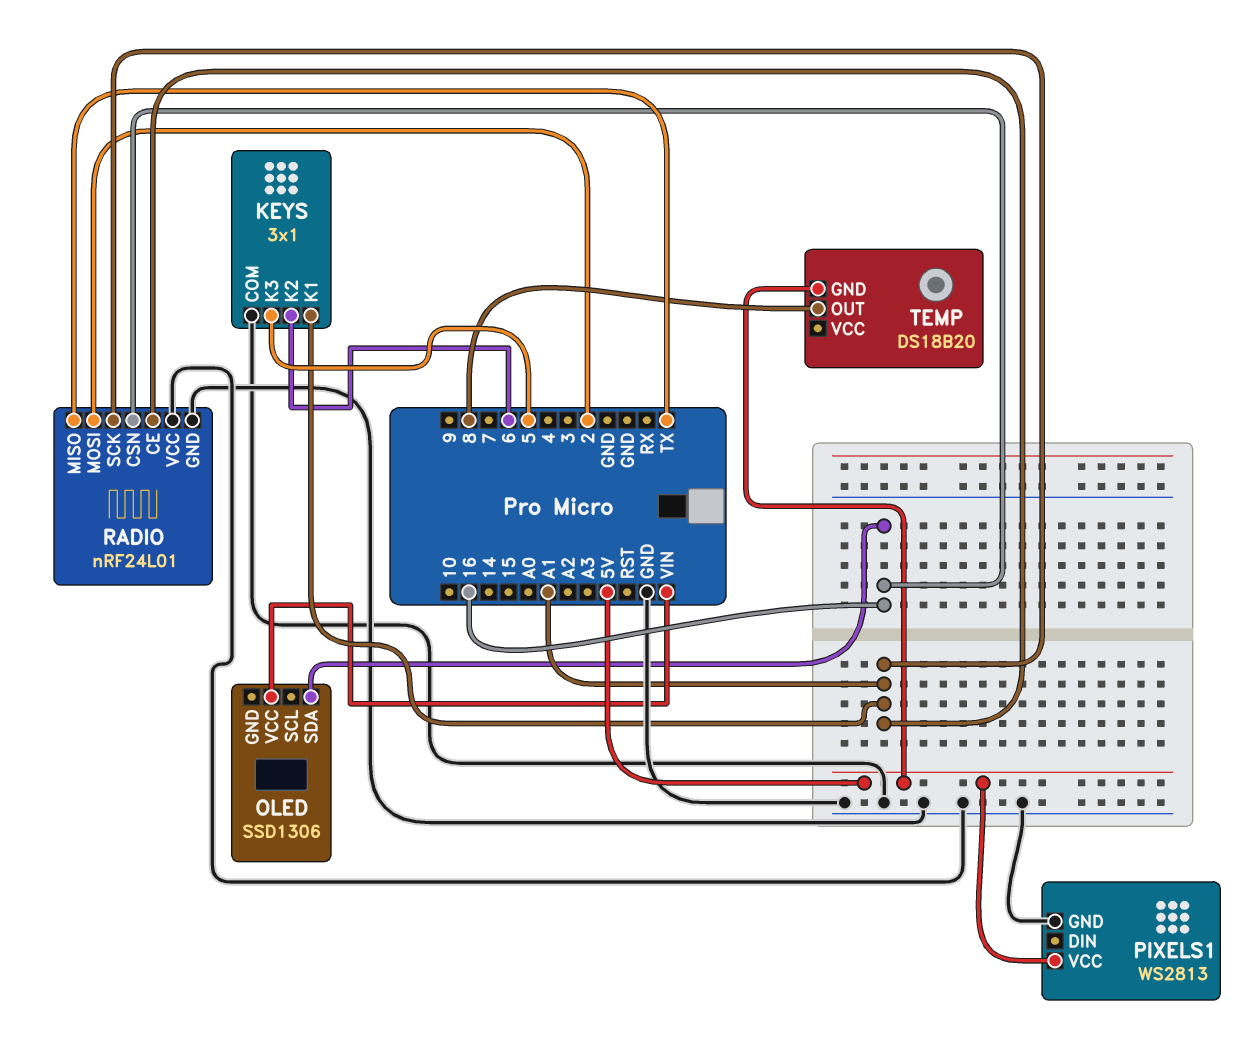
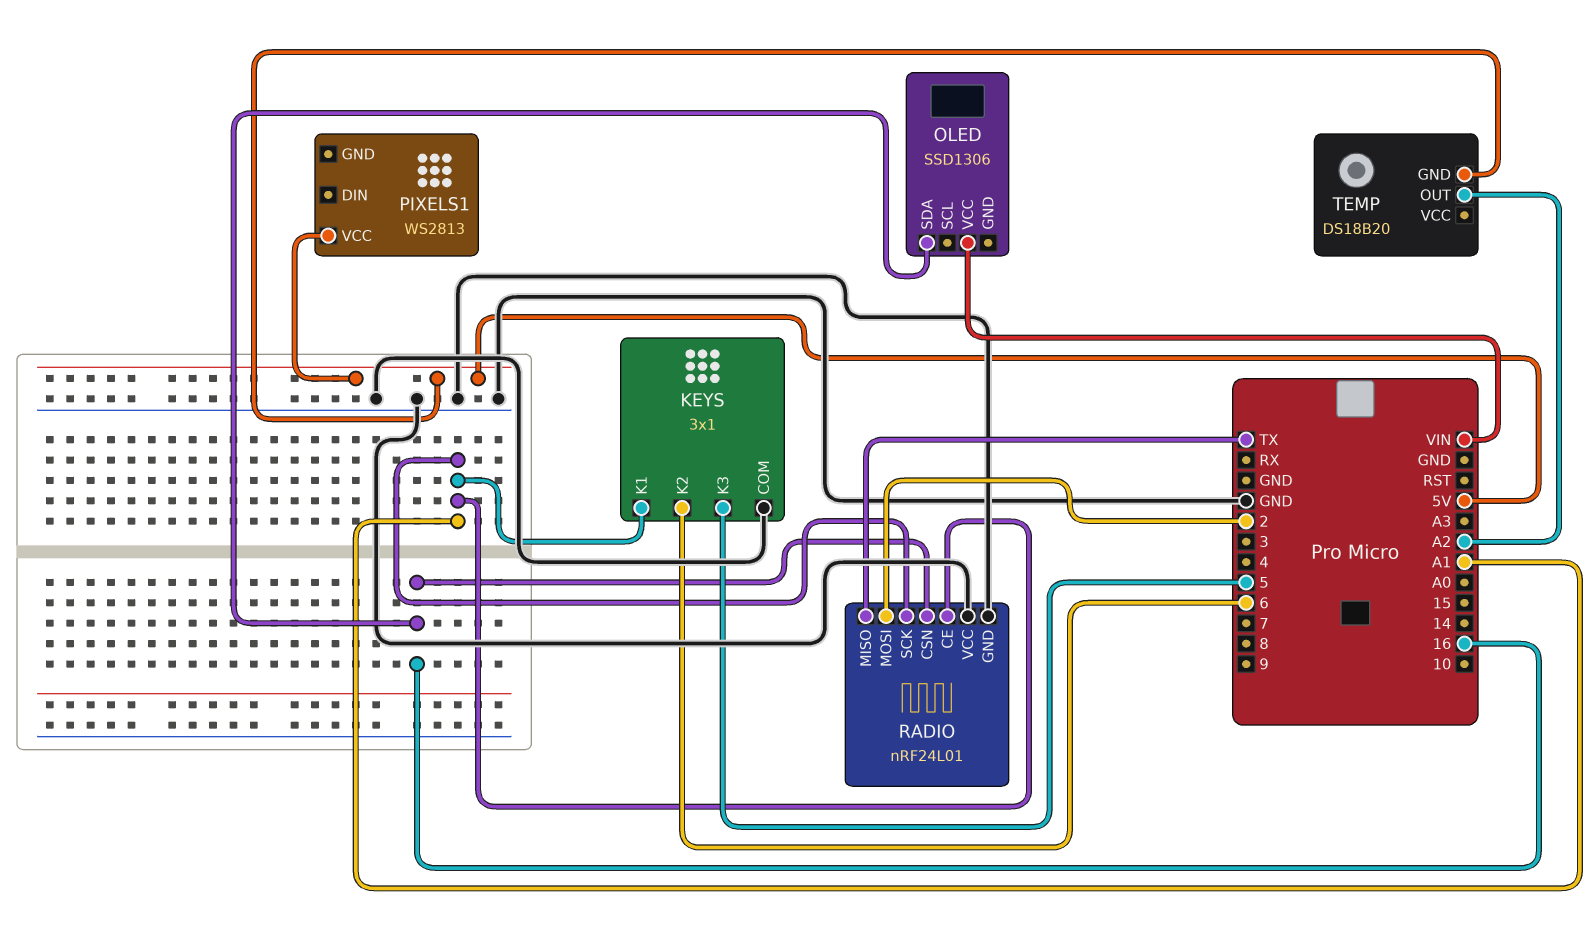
PIXELS1 pin GND: GND -> none
TEMP pin OUT: 8 -> A2

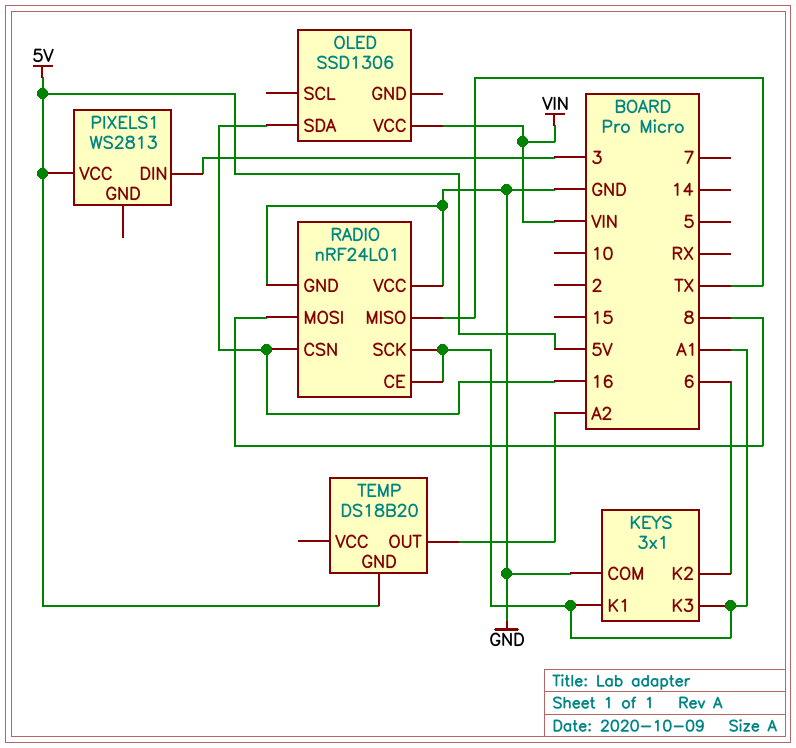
KEYS pin K3: 5 -> A1
PIXELS1 pin DIN: none -> 3
RADIO pin MOSI: 2 -> 8

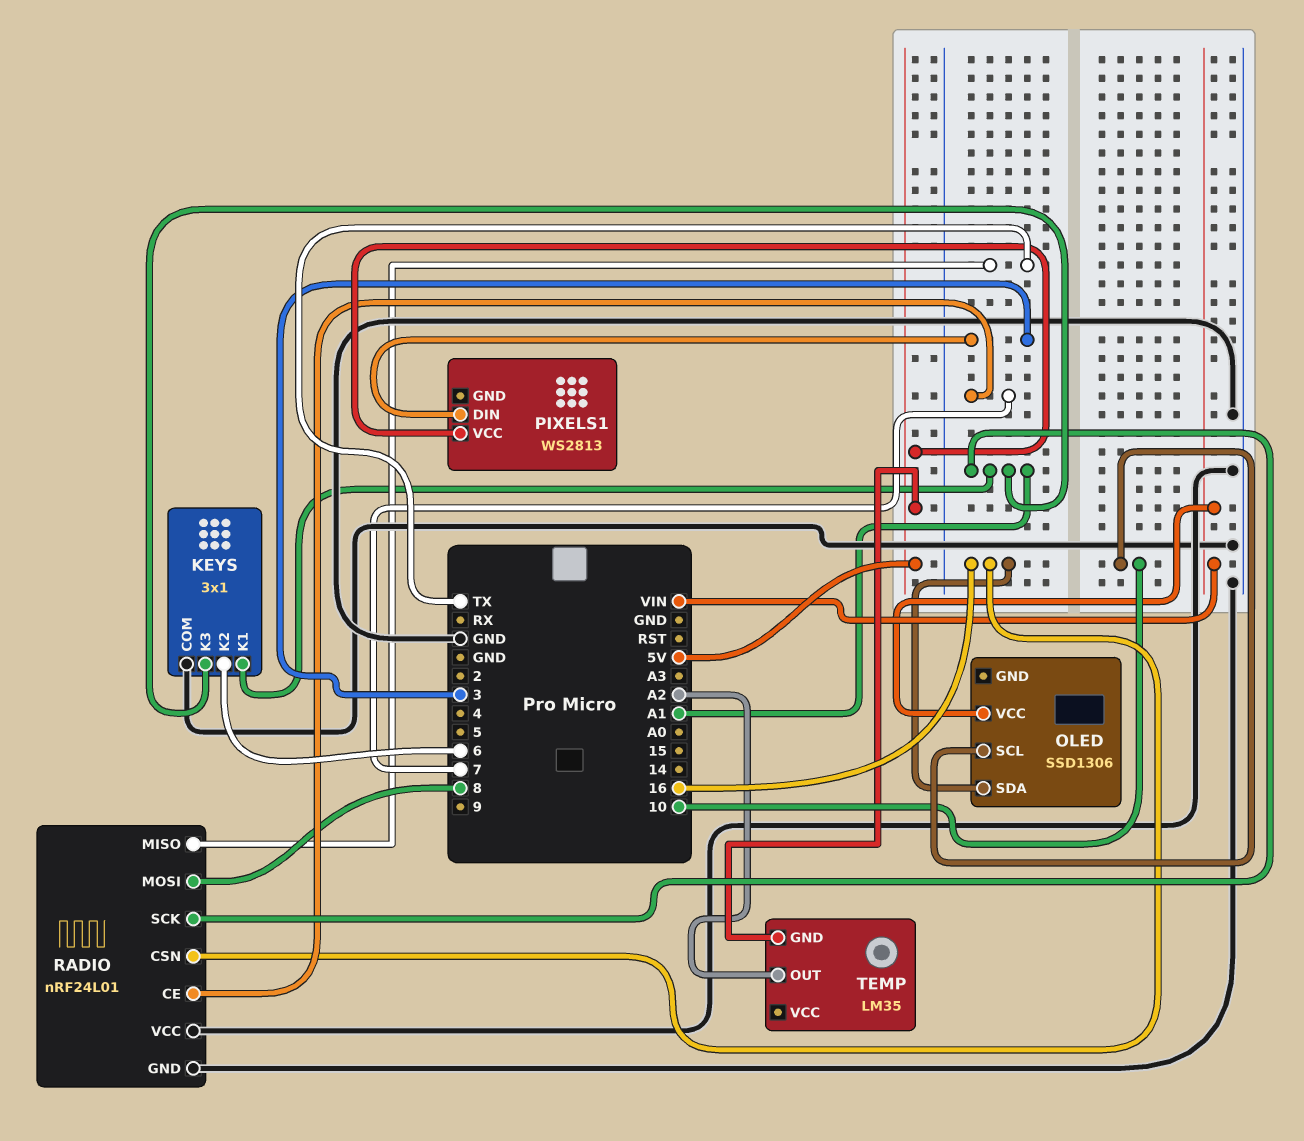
OLED pin SCL: none -> 10
RADIO pin CE: A1 -> 7
TEMP: DS18B20 -> LM35

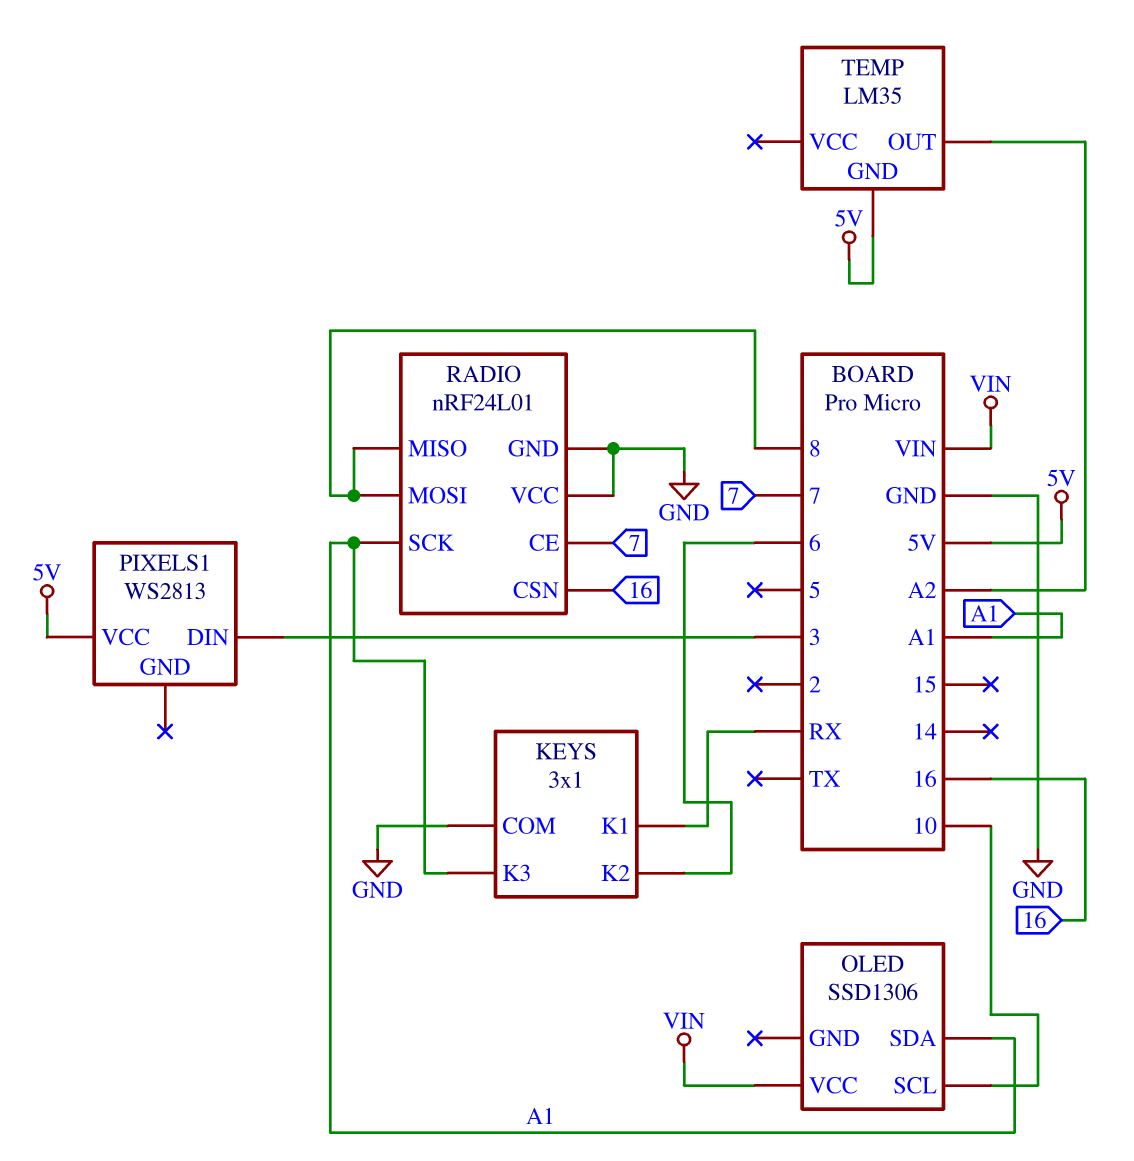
KEYS pin K1: A1 -> RX
OLED pin SDA: 16 -> A1
RADIO pin MISO: TX -> 8

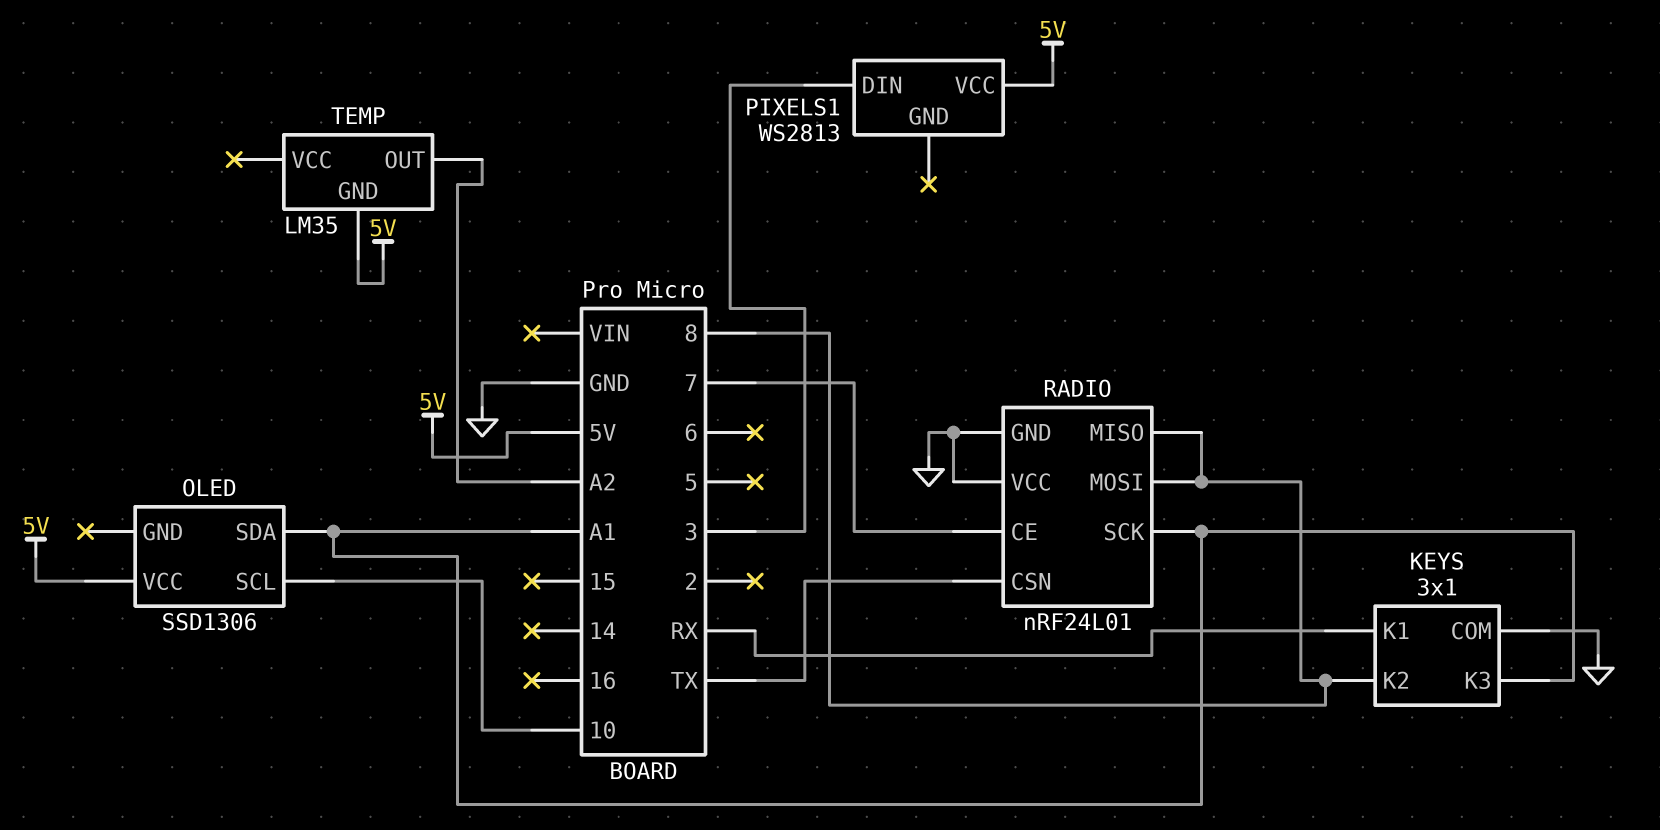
KEYS pin K2: 6 -> 8
OLED pin VCC: VIN -> 5V
RADIO pin CSN: 16 -> TX

